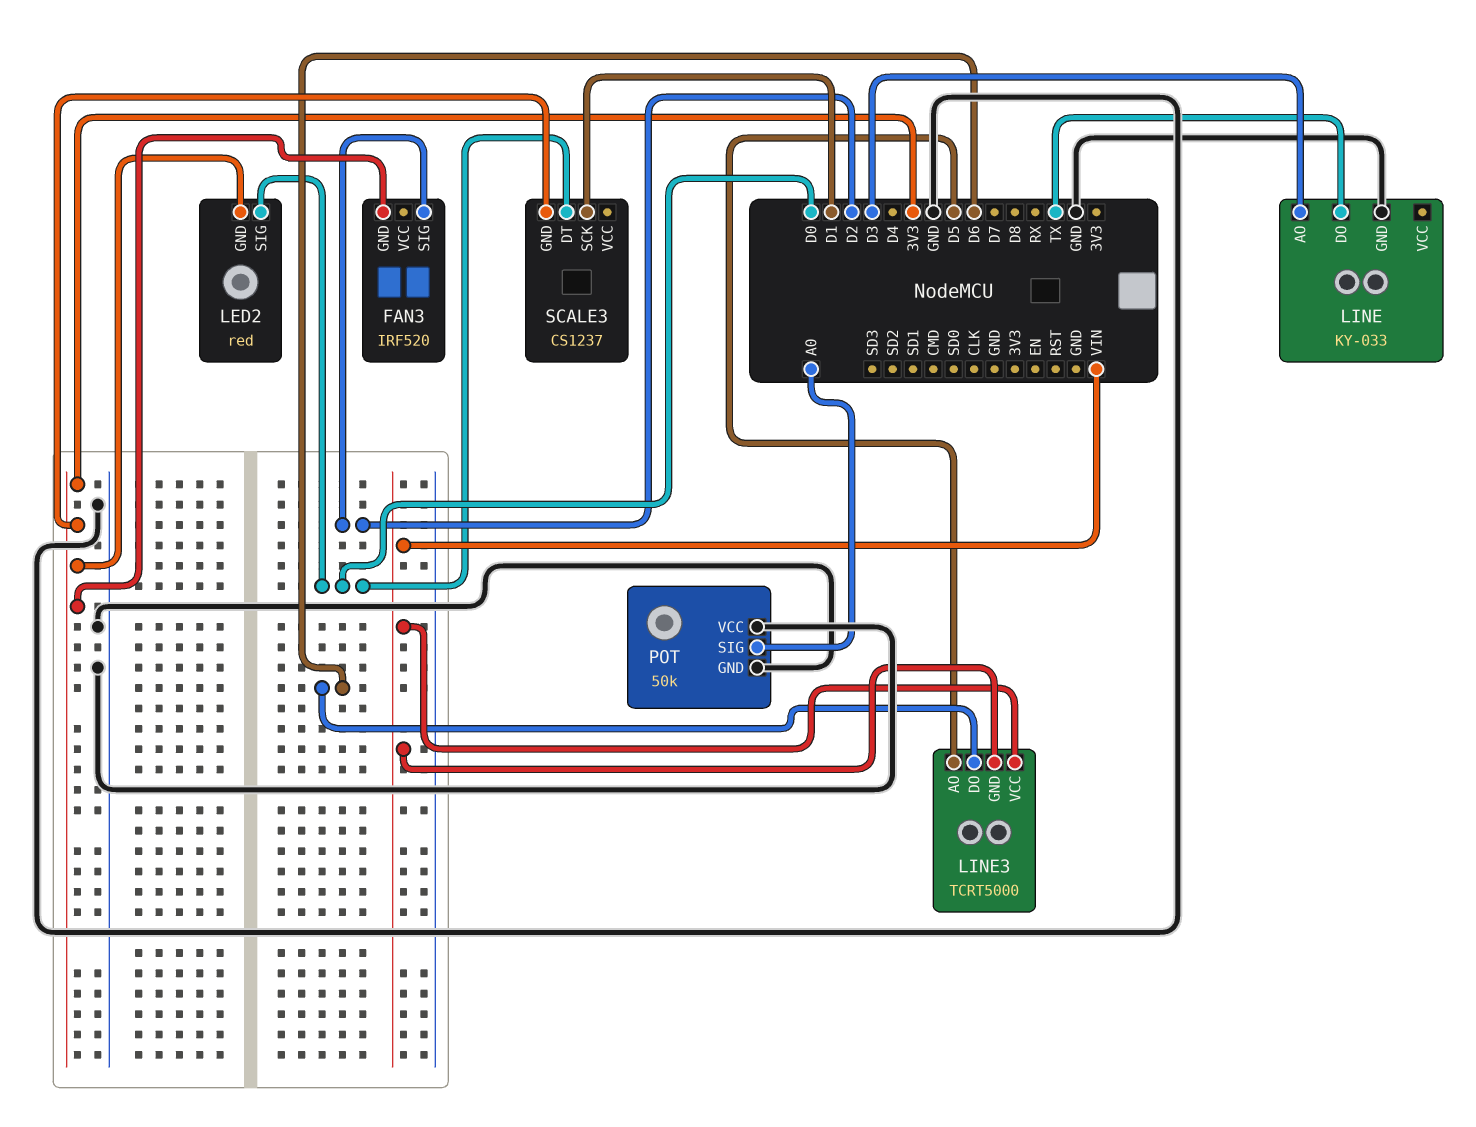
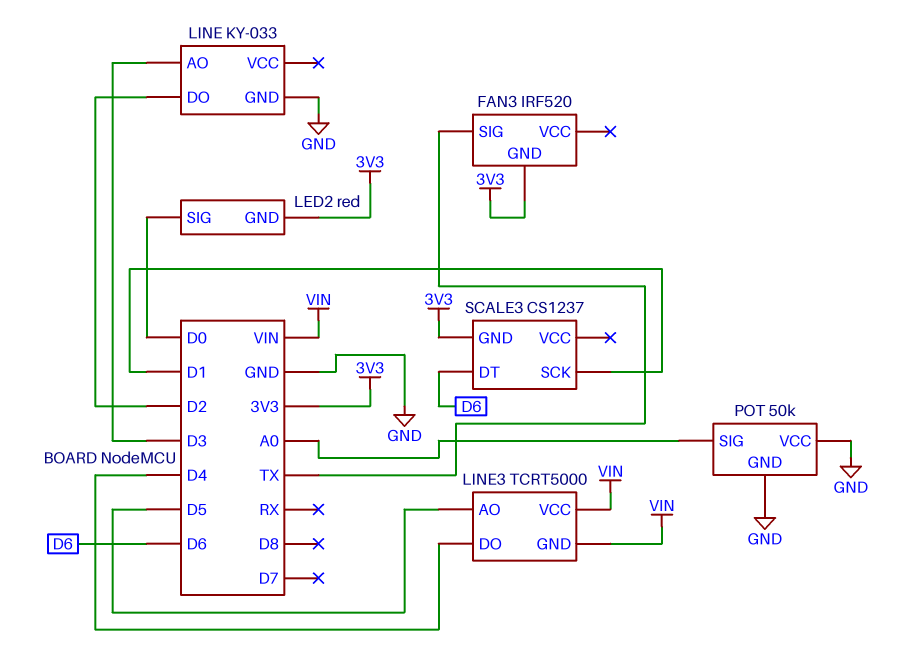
FAN3 pin SIG: D2 -> TX
LINE pin DO: TX -> D2
LINE3 pin DO: D6 -> D4
SCALE3 pin DT: D0 -> D6

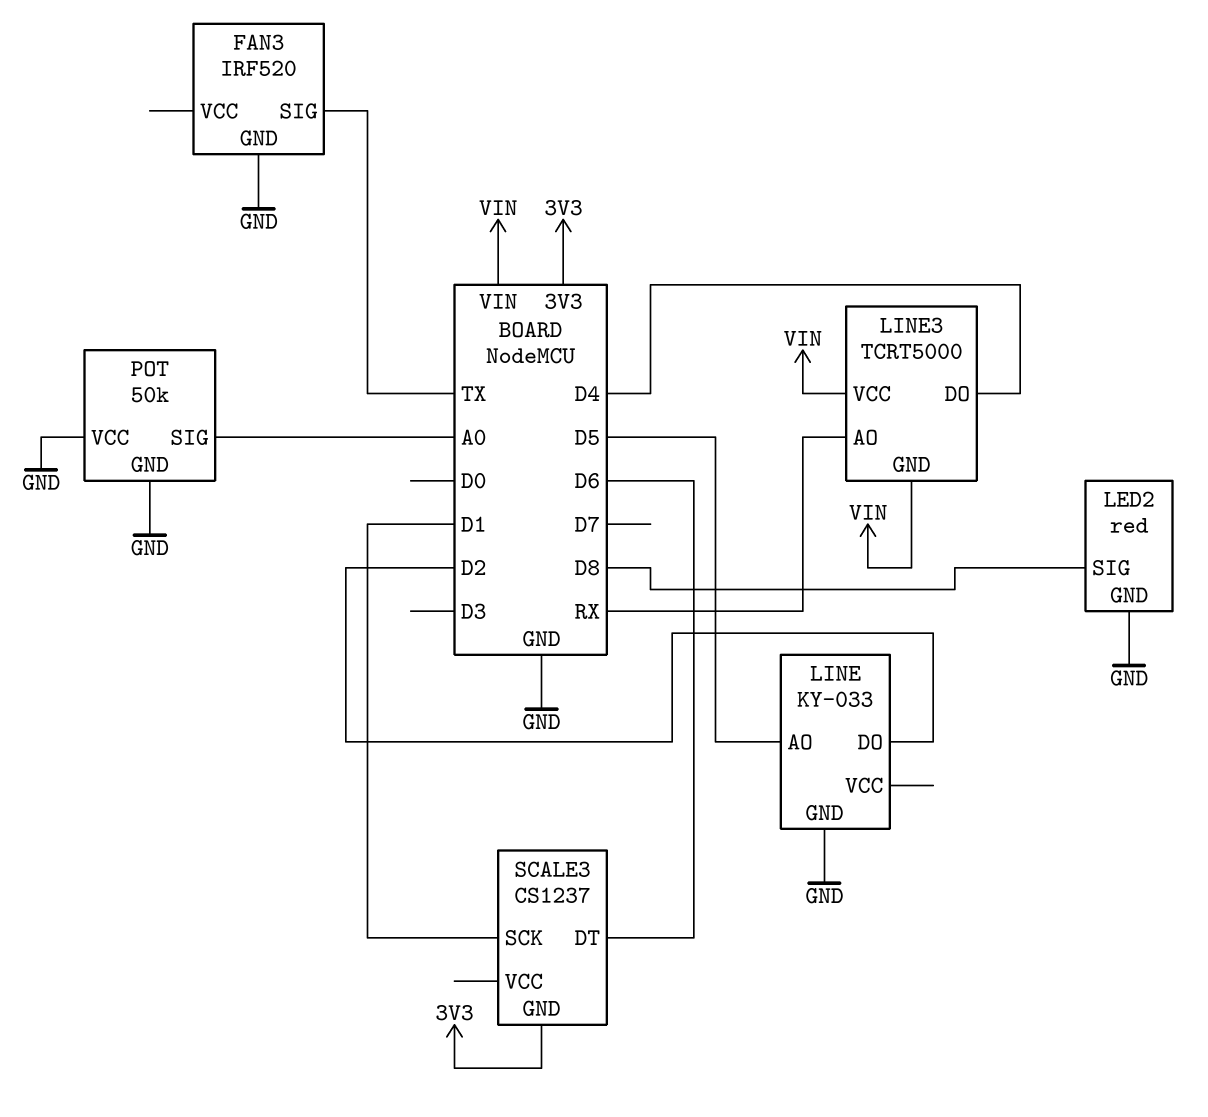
FAN3 pin GND: 3V3 -> GND
LED2 pin GND: 3V3 -> GND
LED2 pin SIG: D0 -> D8
LINE pin AO: D3 -> D5
LINE3 pin AO: D5 -> RX

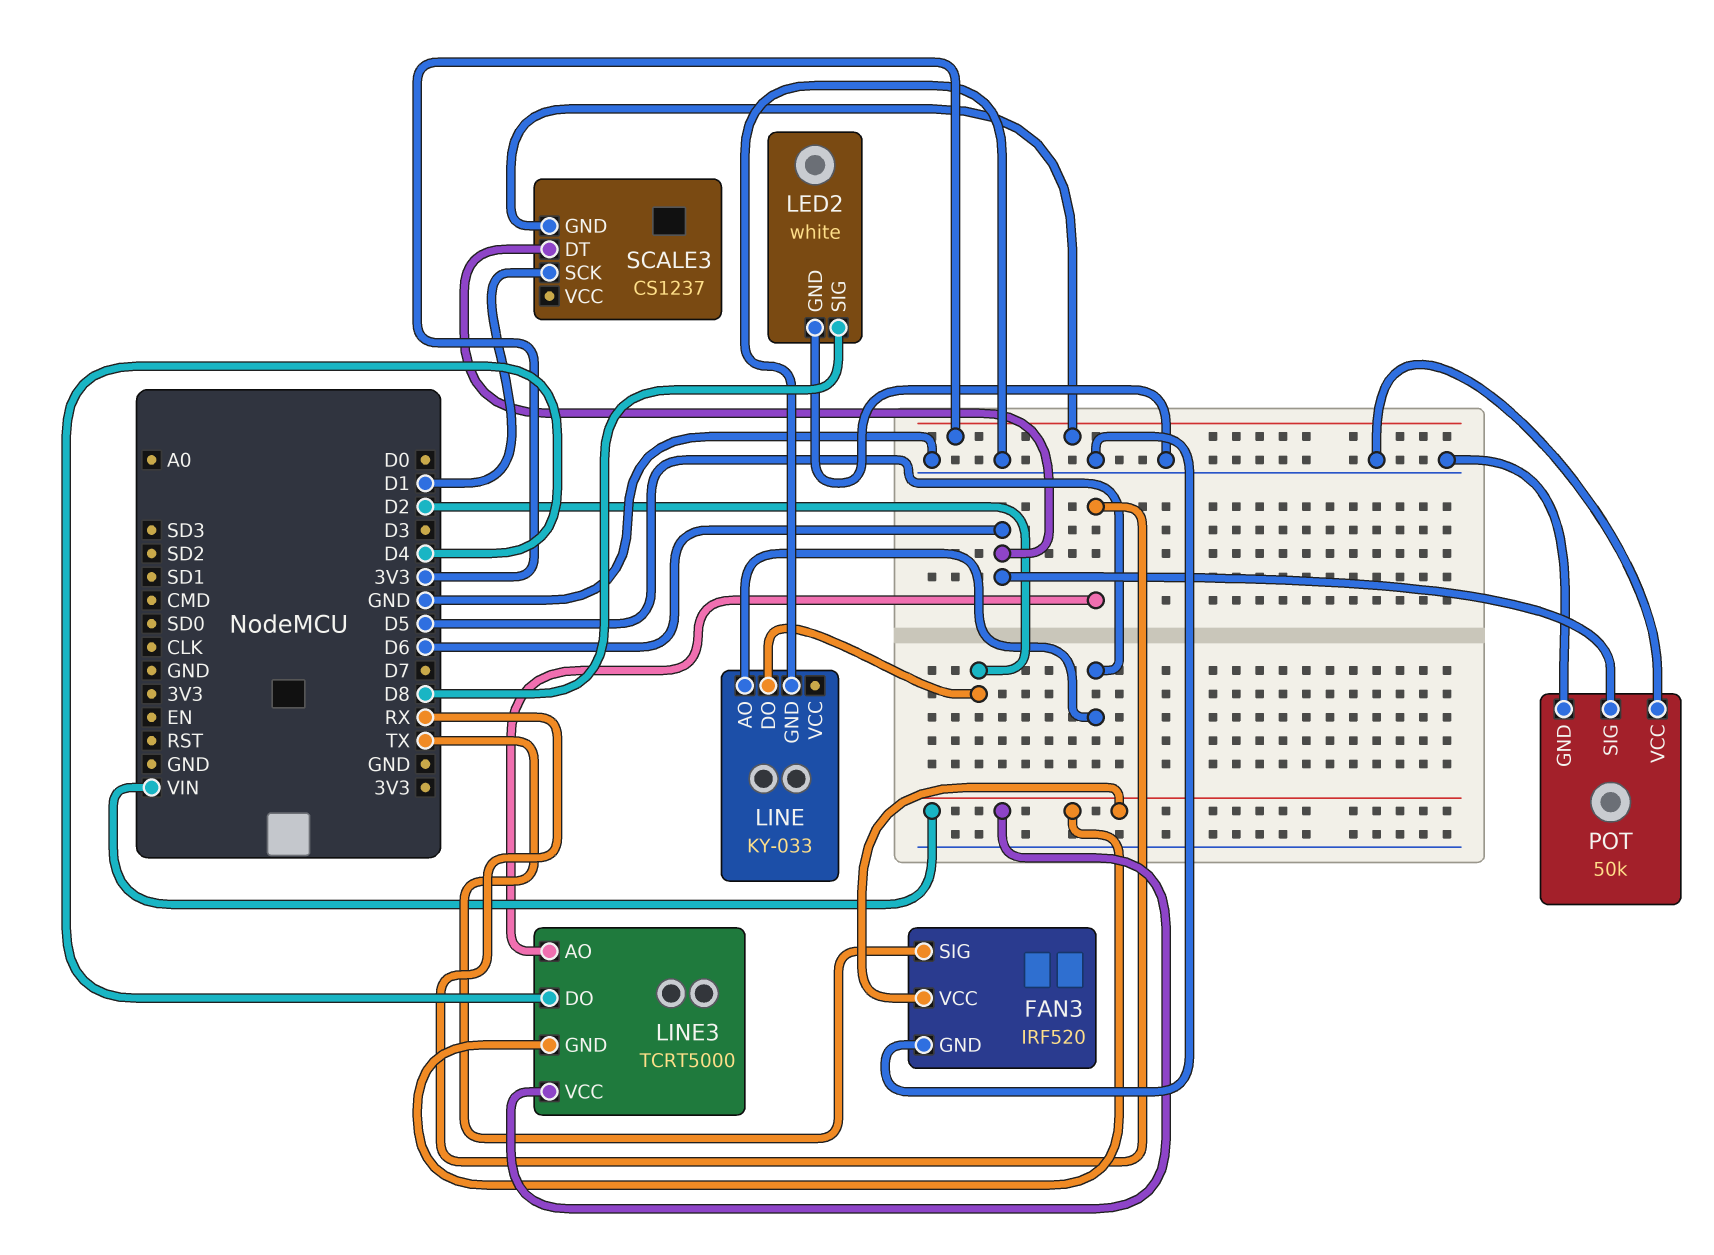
FAN3 pin VCC: none -> VIN
LED2: red -> white
POT pin SIG: A0 -> D6

